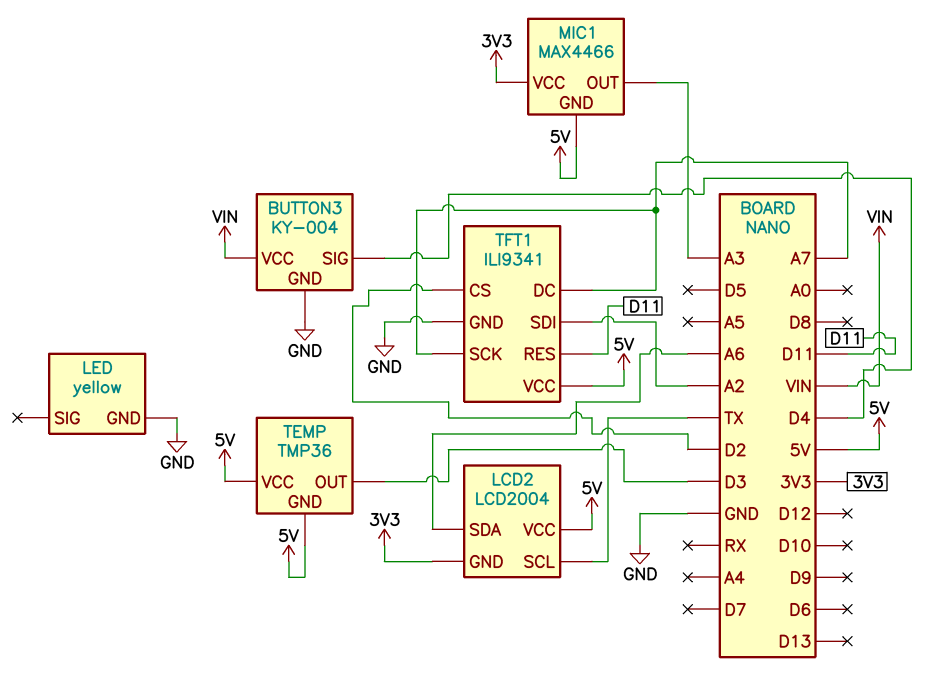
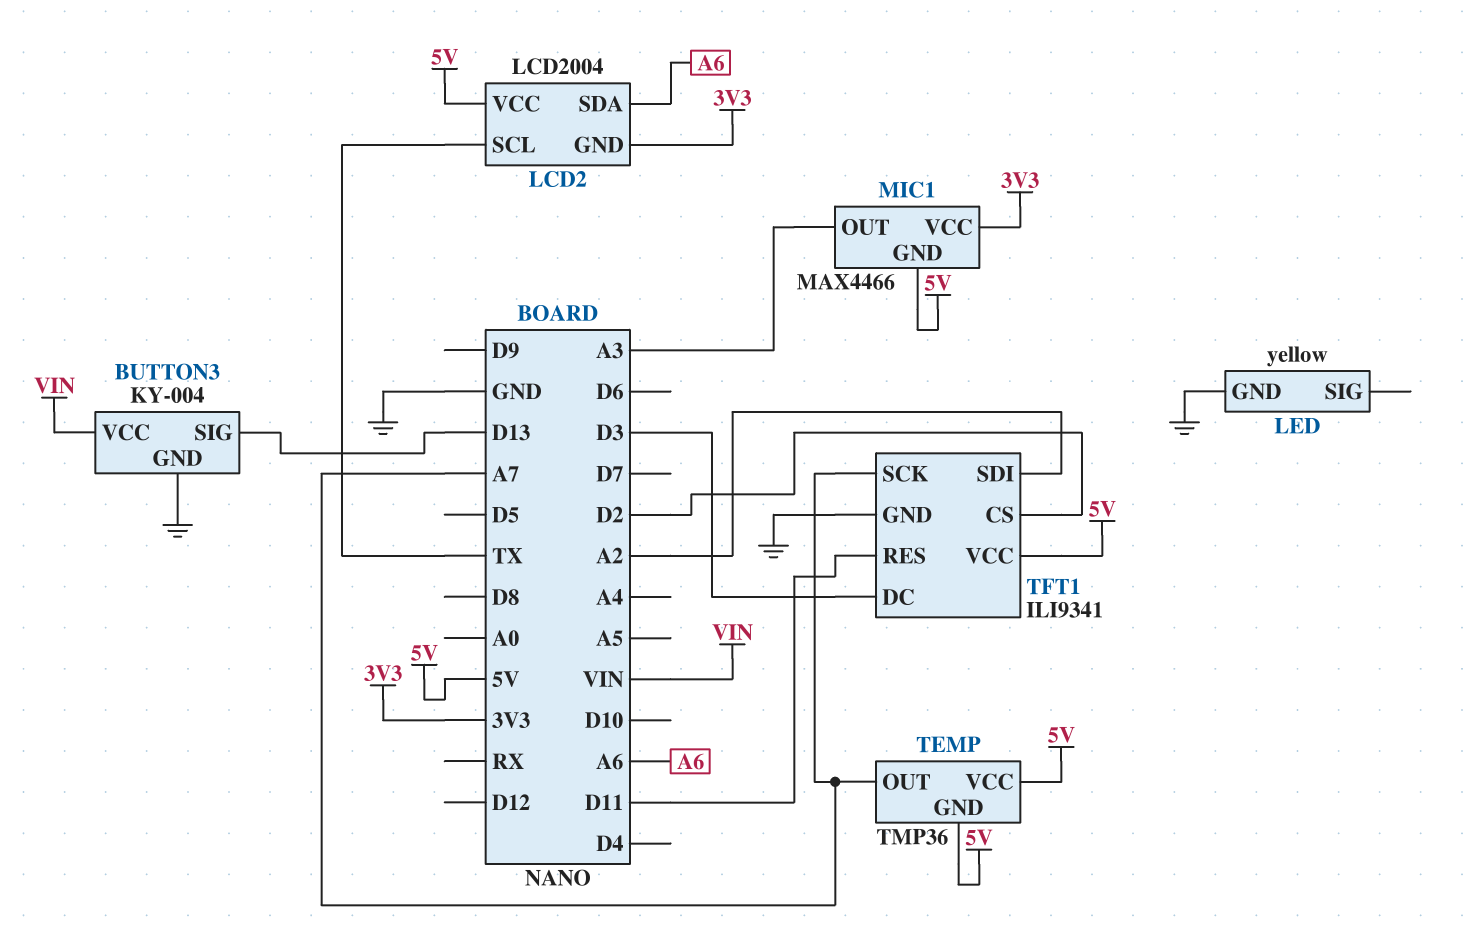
BUTTON3 pin SIG: D4 -> D13
TEMP pin OUT: D3 -> A7
TFT1 pin DC: A7 -> D3

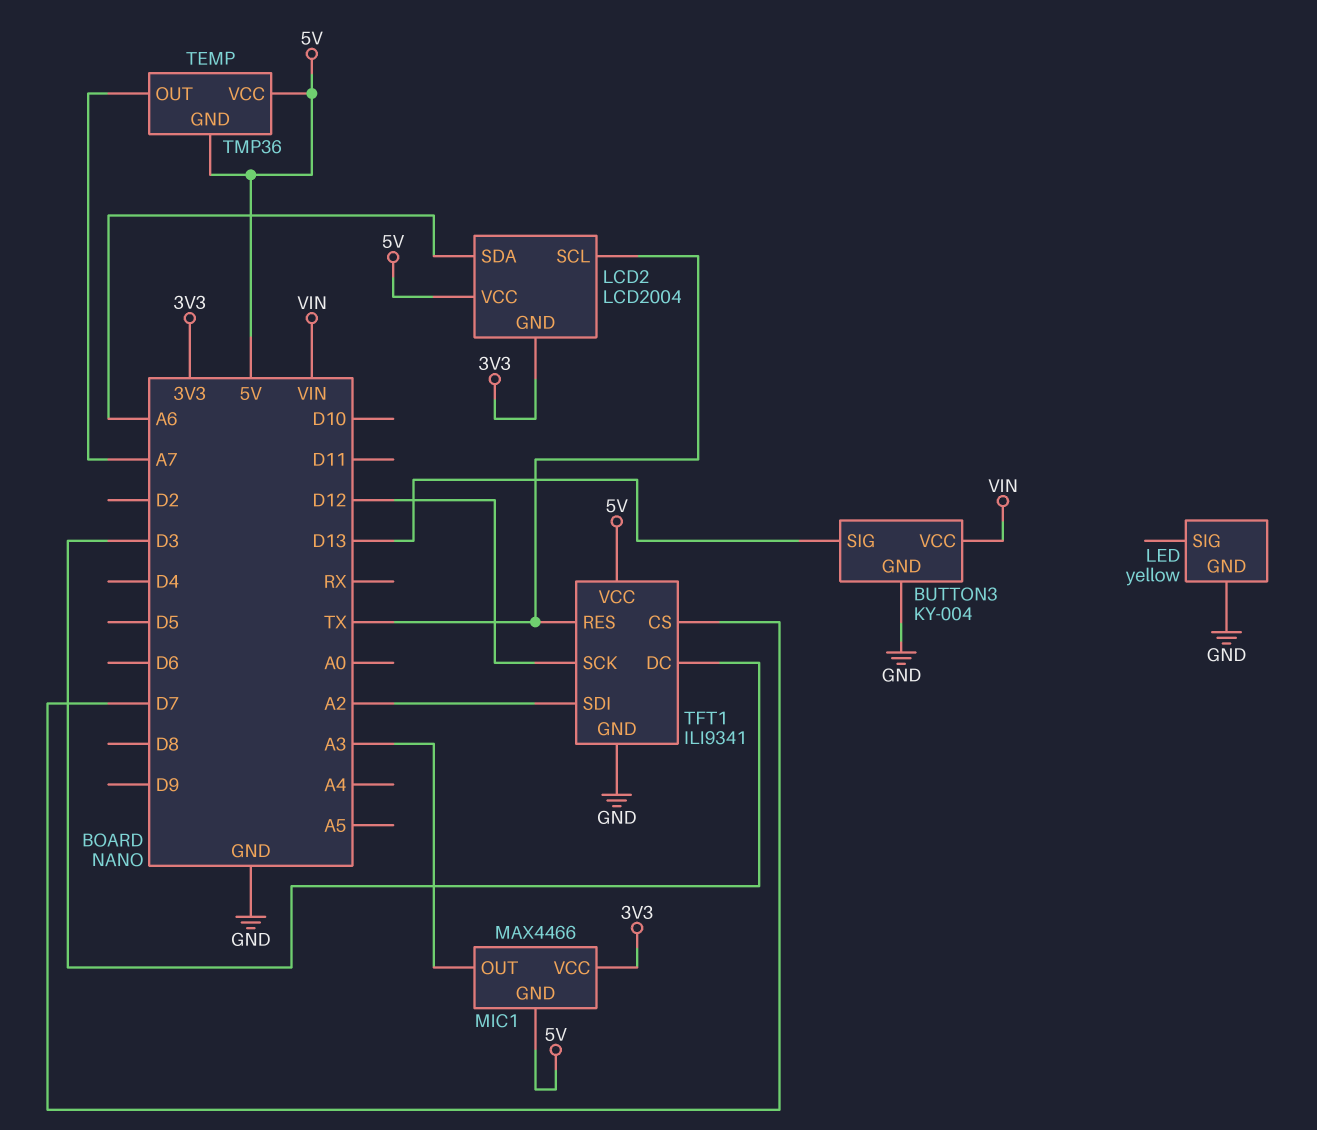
TFT1 pin CS: D2 -> D7
TFT1 pin RES: D11 -> TX
TFT1 pin SCK: A7 -> D12

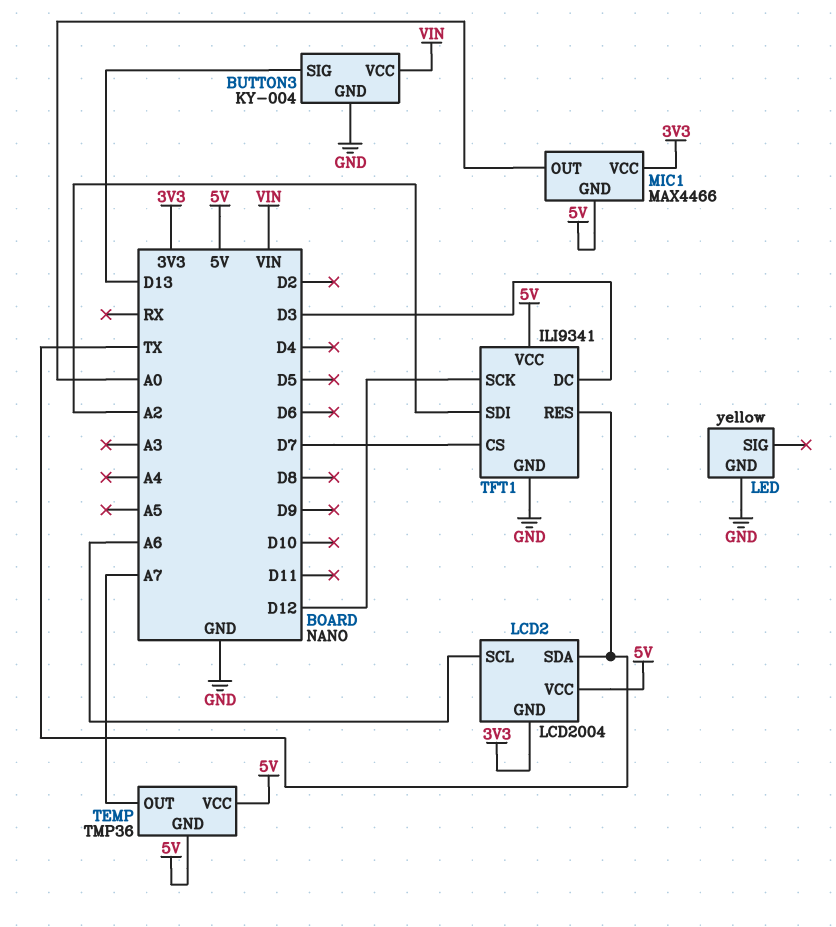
LCD2 pin SCL: TX -> A6
LCD2 pin SDA: A6 -> TX
MIC1 pin OUT: A3 -> A0

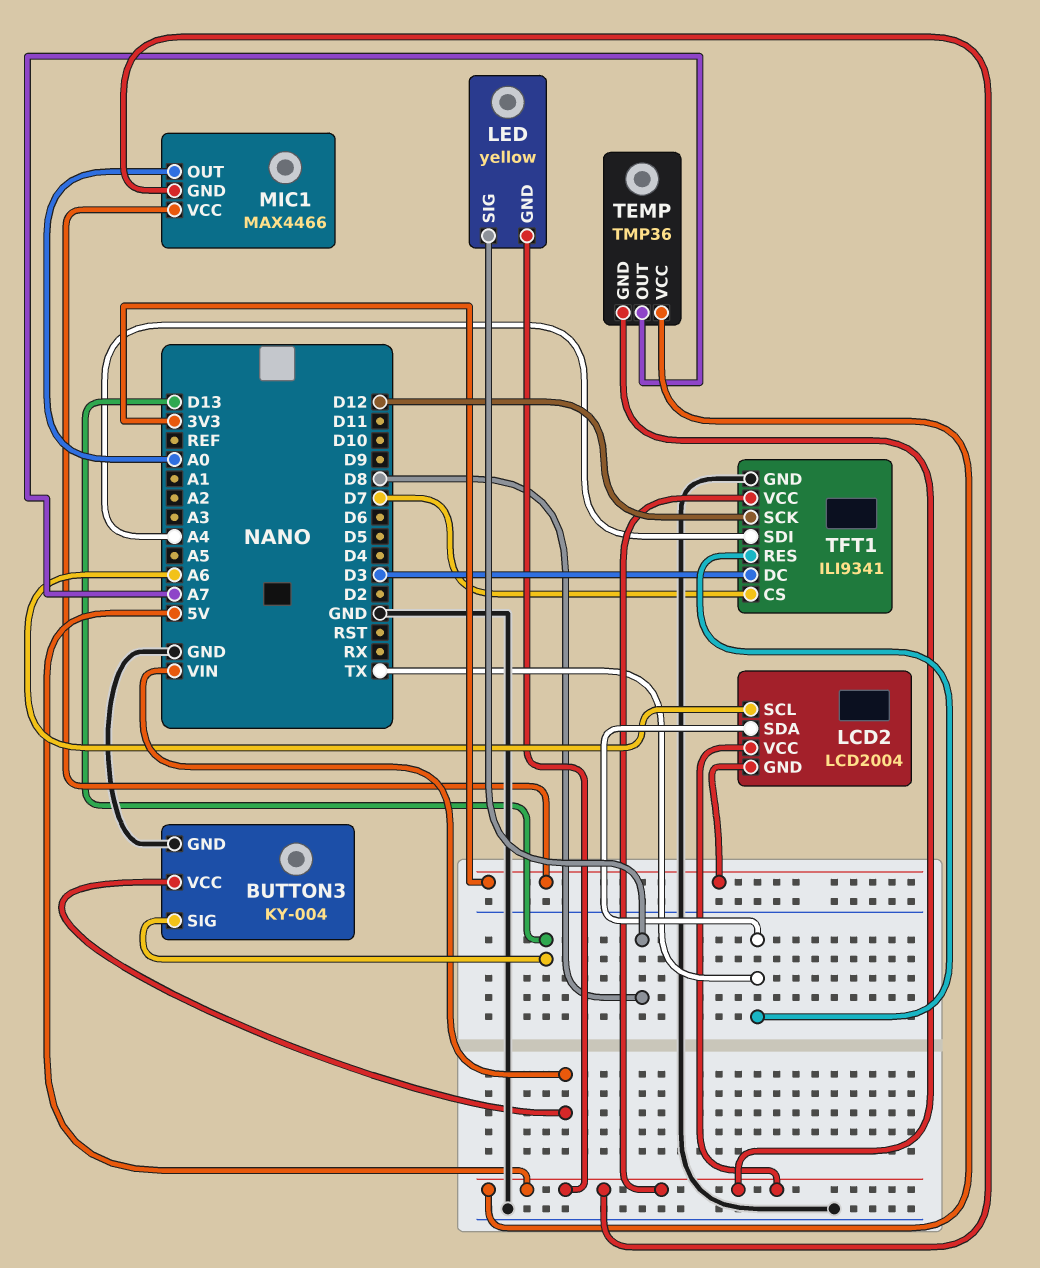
LED pin GND: GND -> 5V
LED pin SIG: none -> D8
TFT1 pin SDI: A2 -> A4

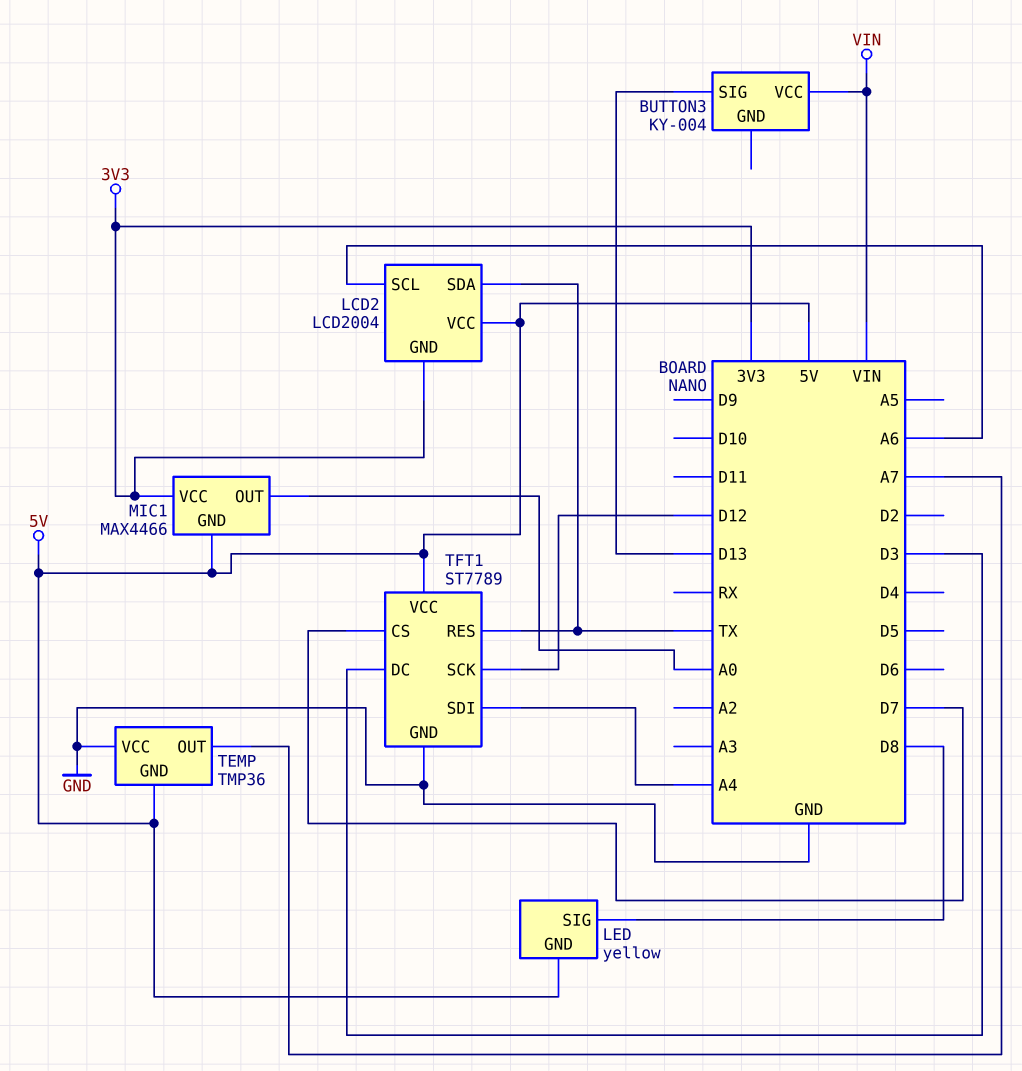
BUTTON3 pin GND: GND -> none
TEMP pin VCC: 5V -> GND
TFT1: ILI9341 -> ST7789

